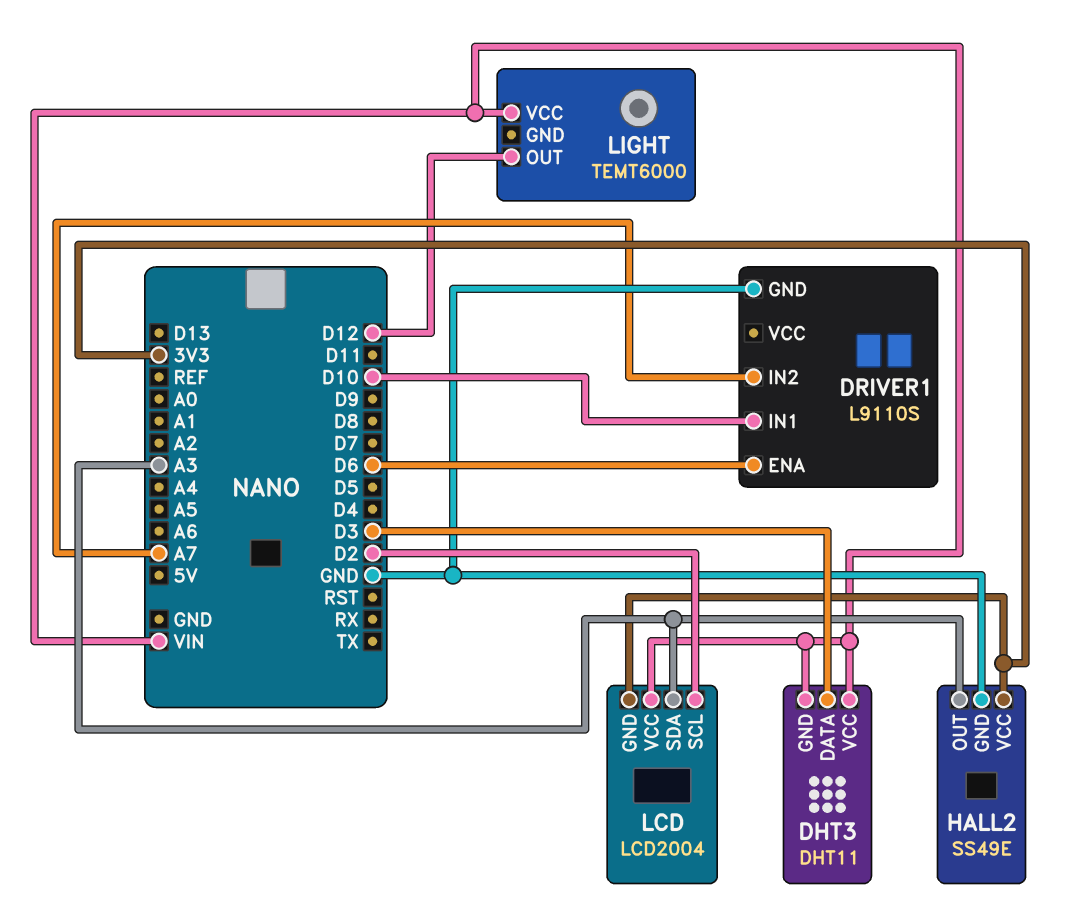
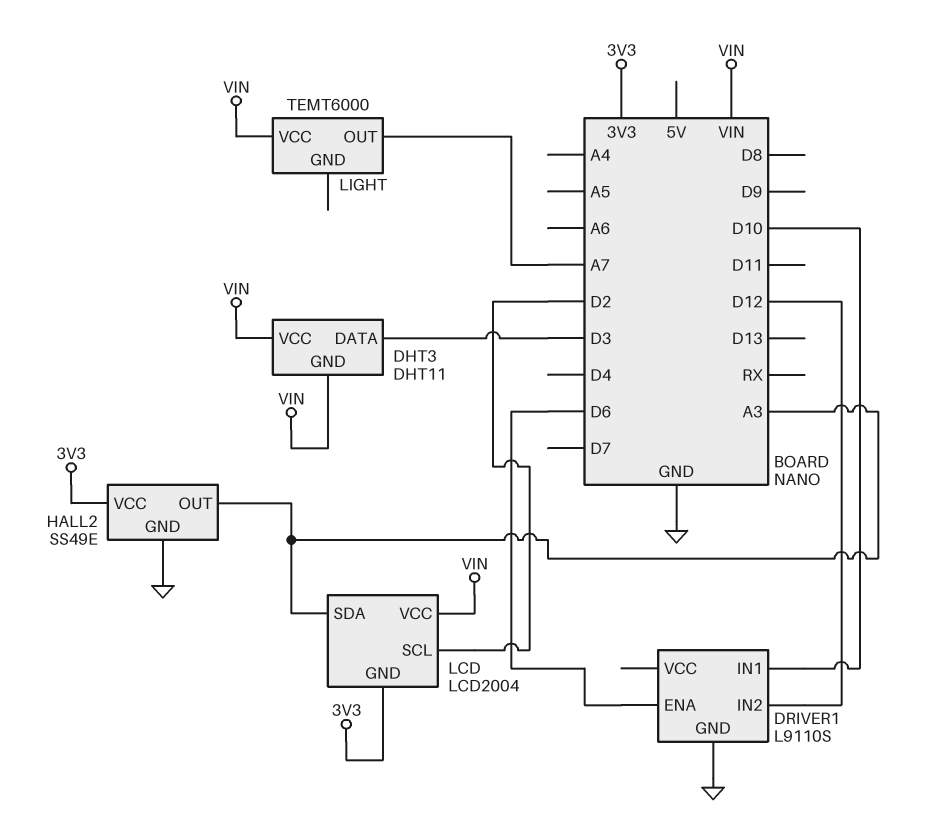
DRIVER1 pin IN2: A7 -> D12
LIGHT pin OUT: D12 -> A7

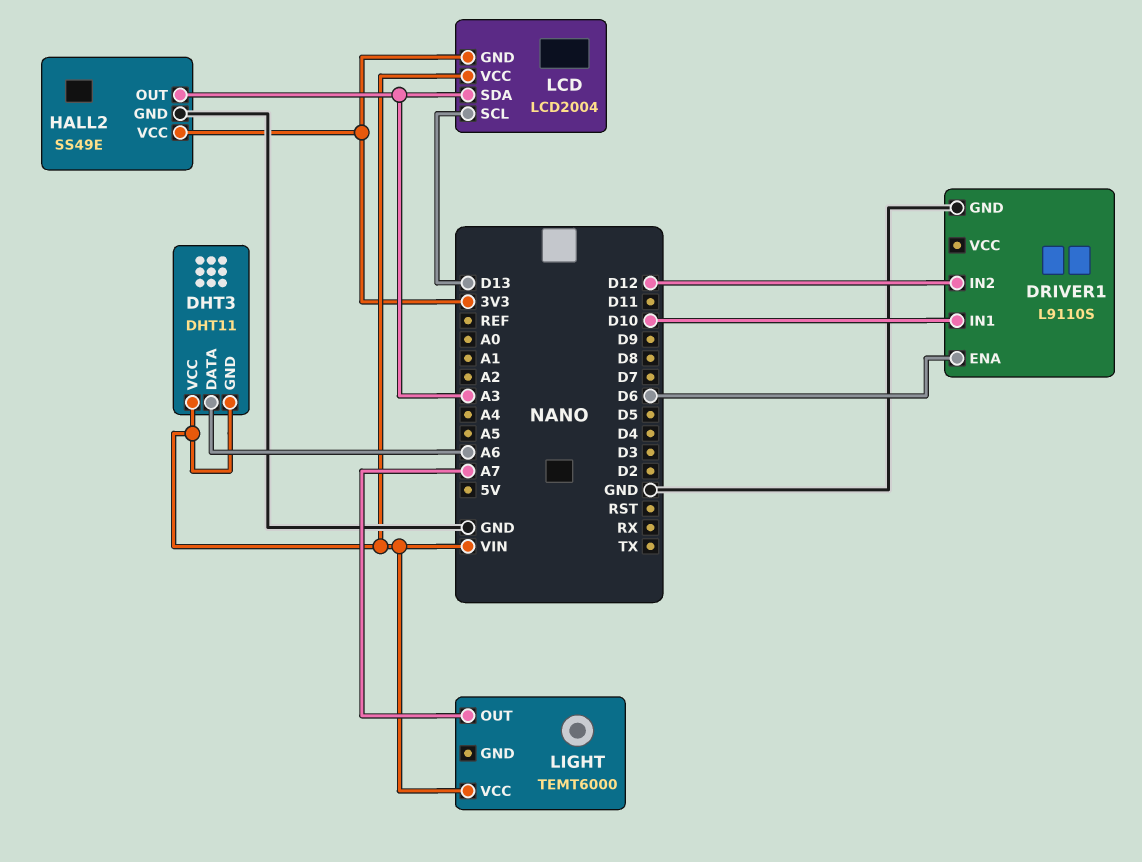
DHT3 pin DATA: D3 -> A6
LCD pin SCL: D2 -> D13

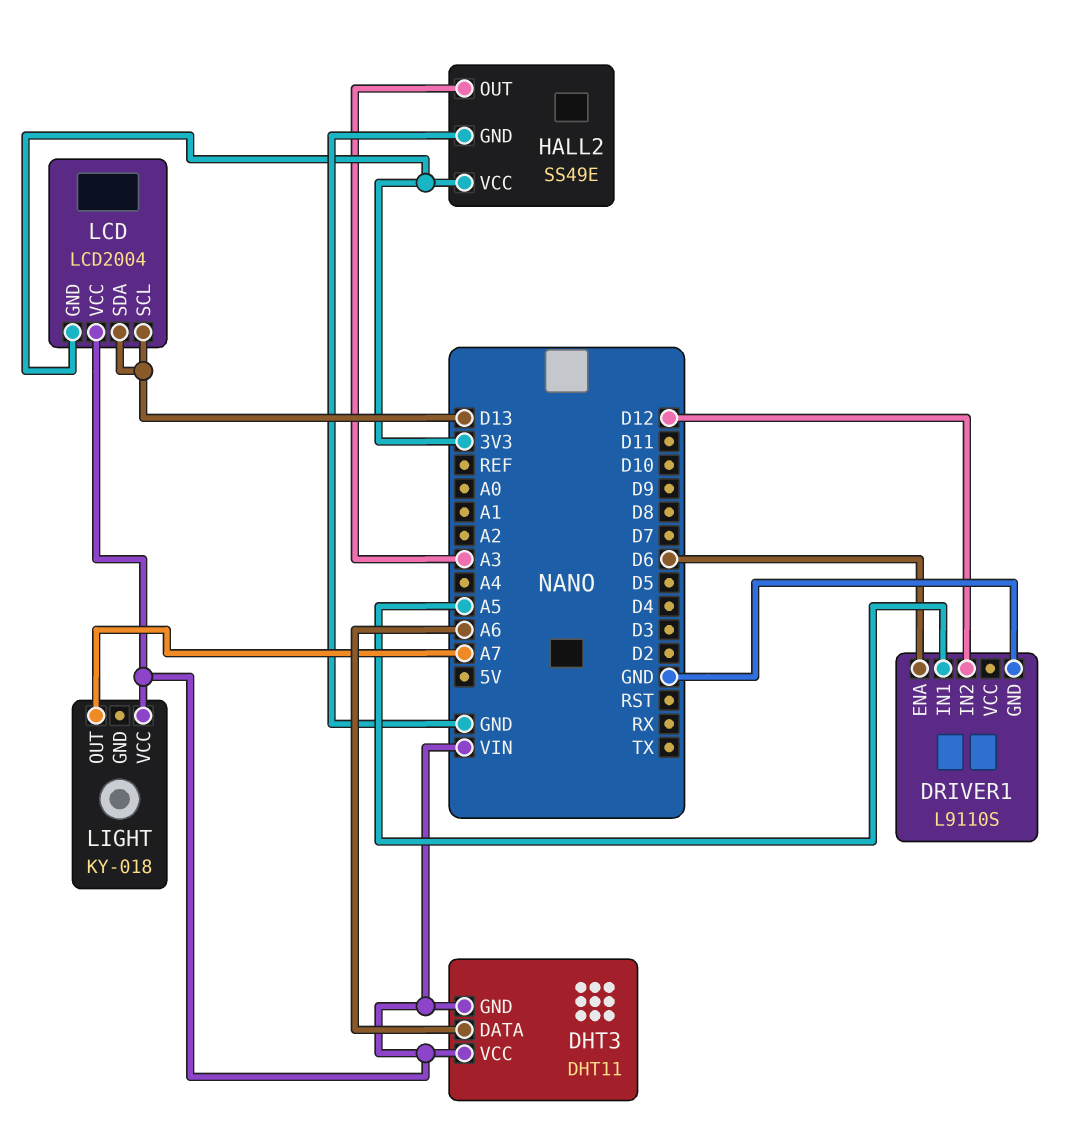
DRIVER1 pin IN1: D10 -> A5
LCD pin SDA: A3 -> D13
LIGHT: TEMT6000 -> KY-018

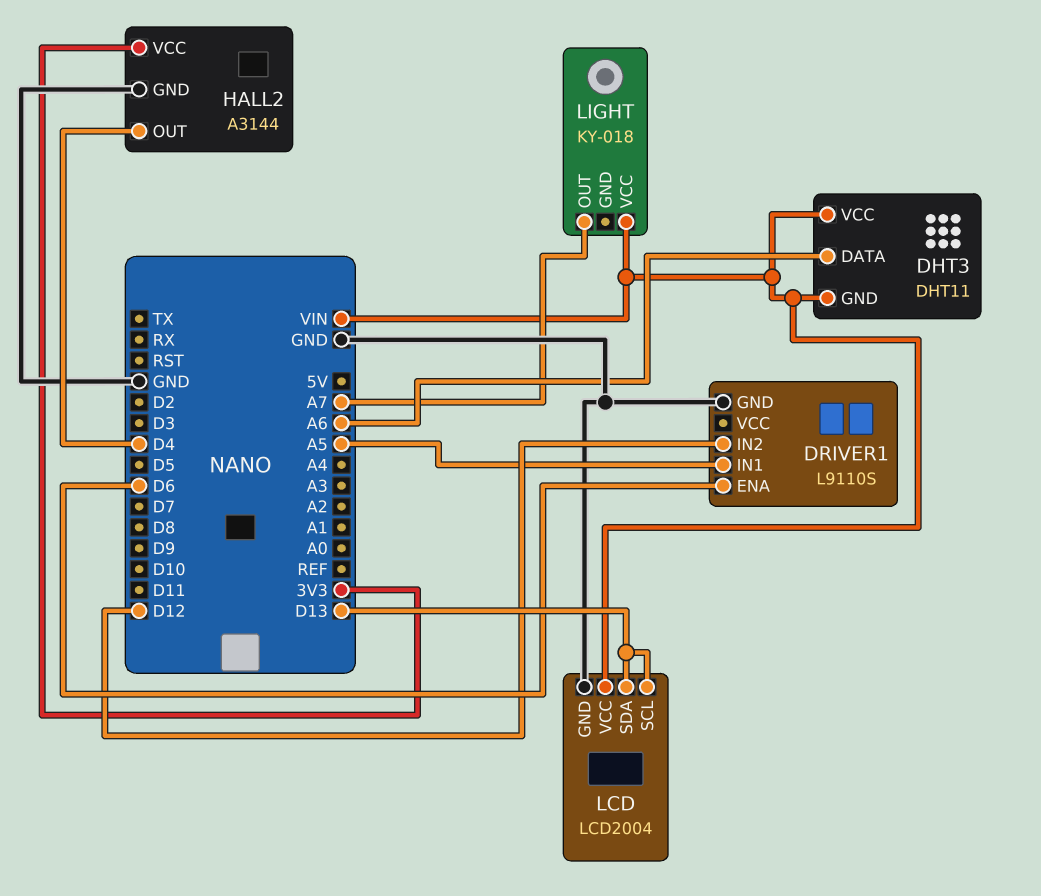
HALL2: SS49E -> A3144
HALL2 pin OUT: A3 -> D4
LCD pin GND: 3V3 -> GND

